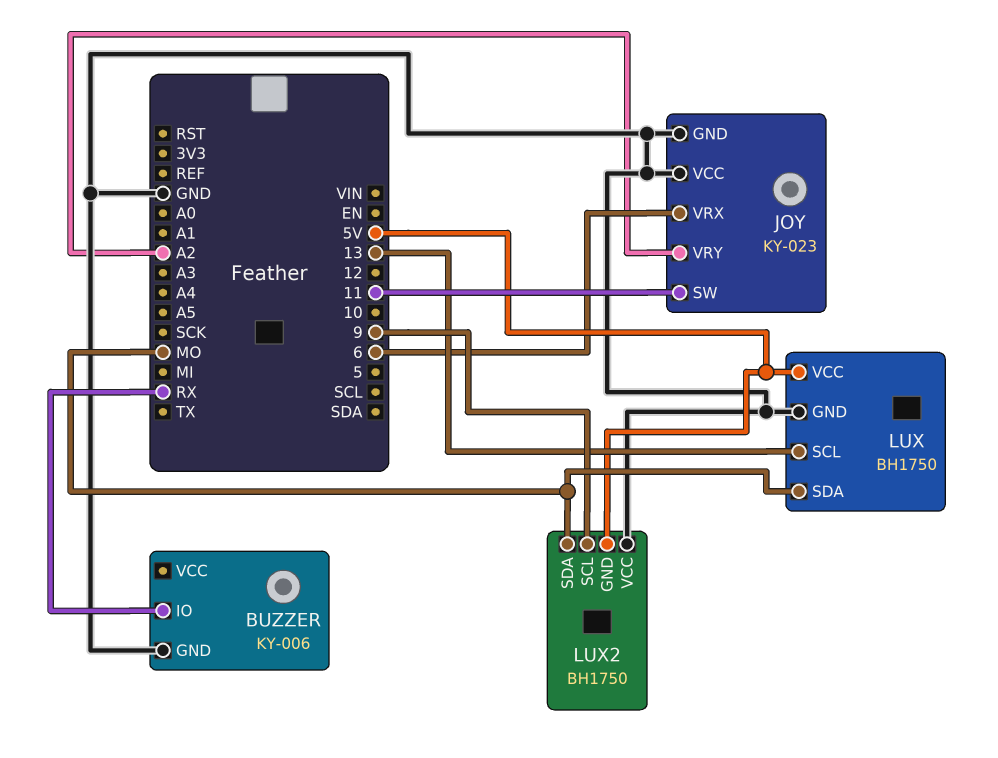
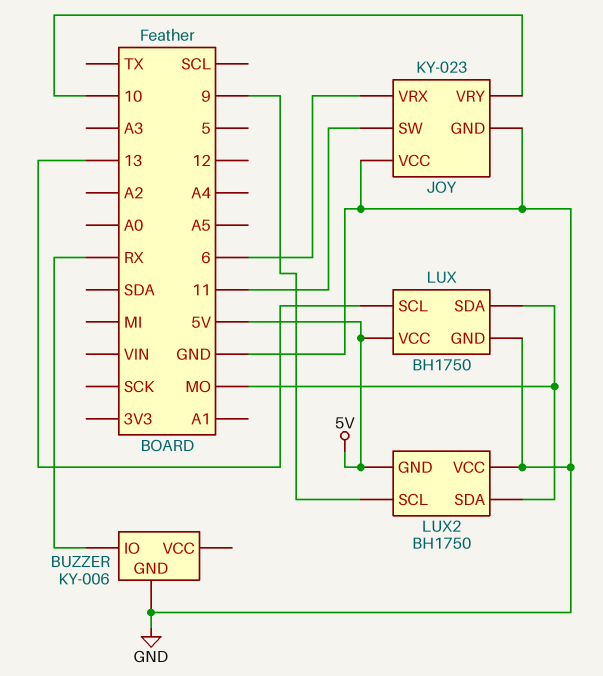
JOY pin VRY: A2 -> 10

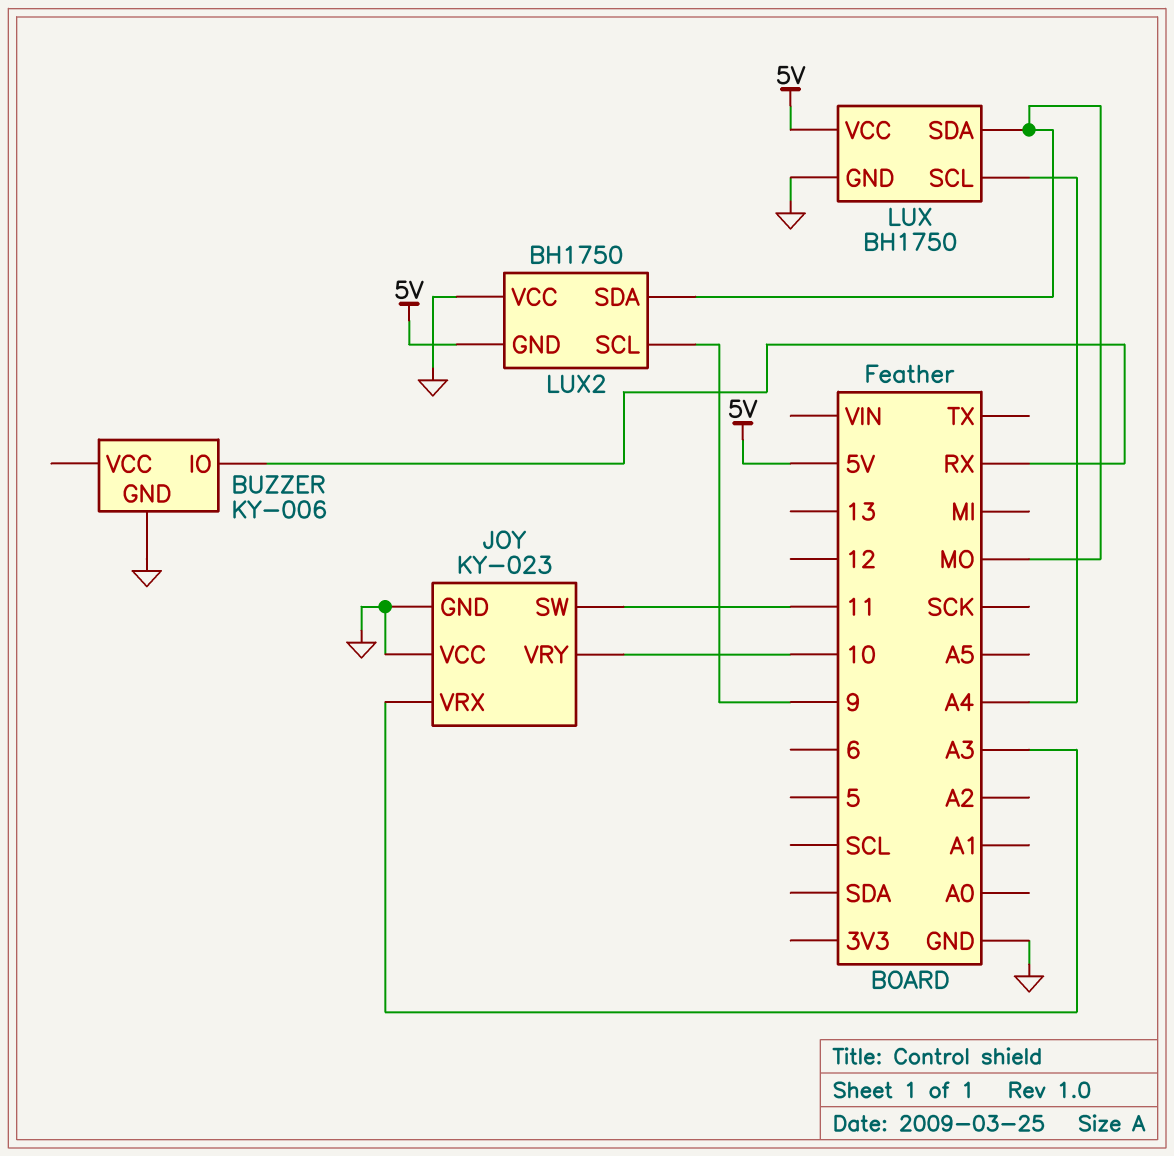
JOY pin VRX: 6 -> A3
LUX pin SCL: 13 -> A4

